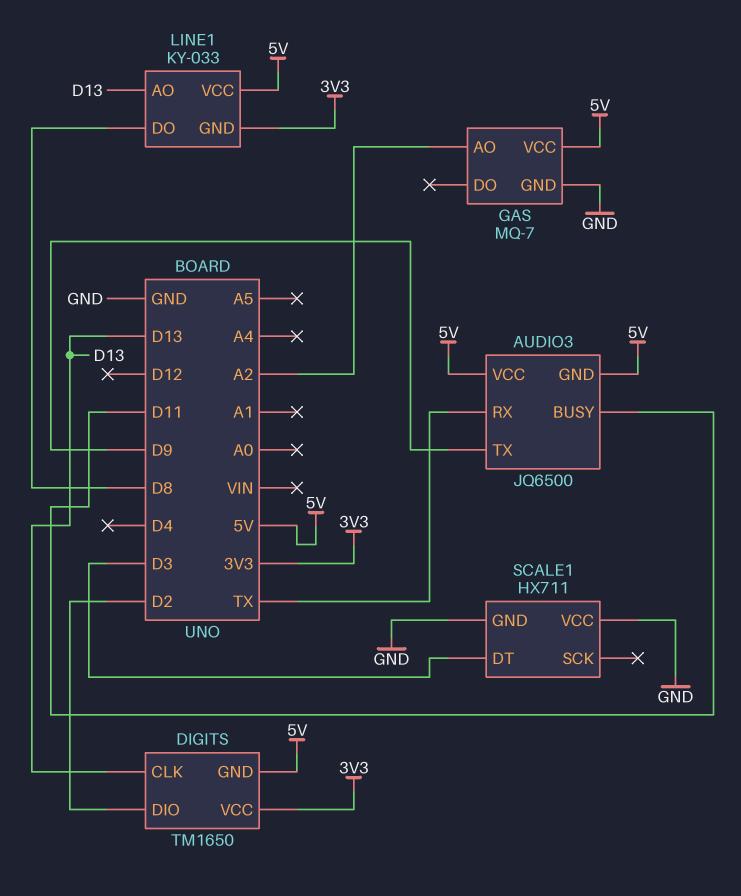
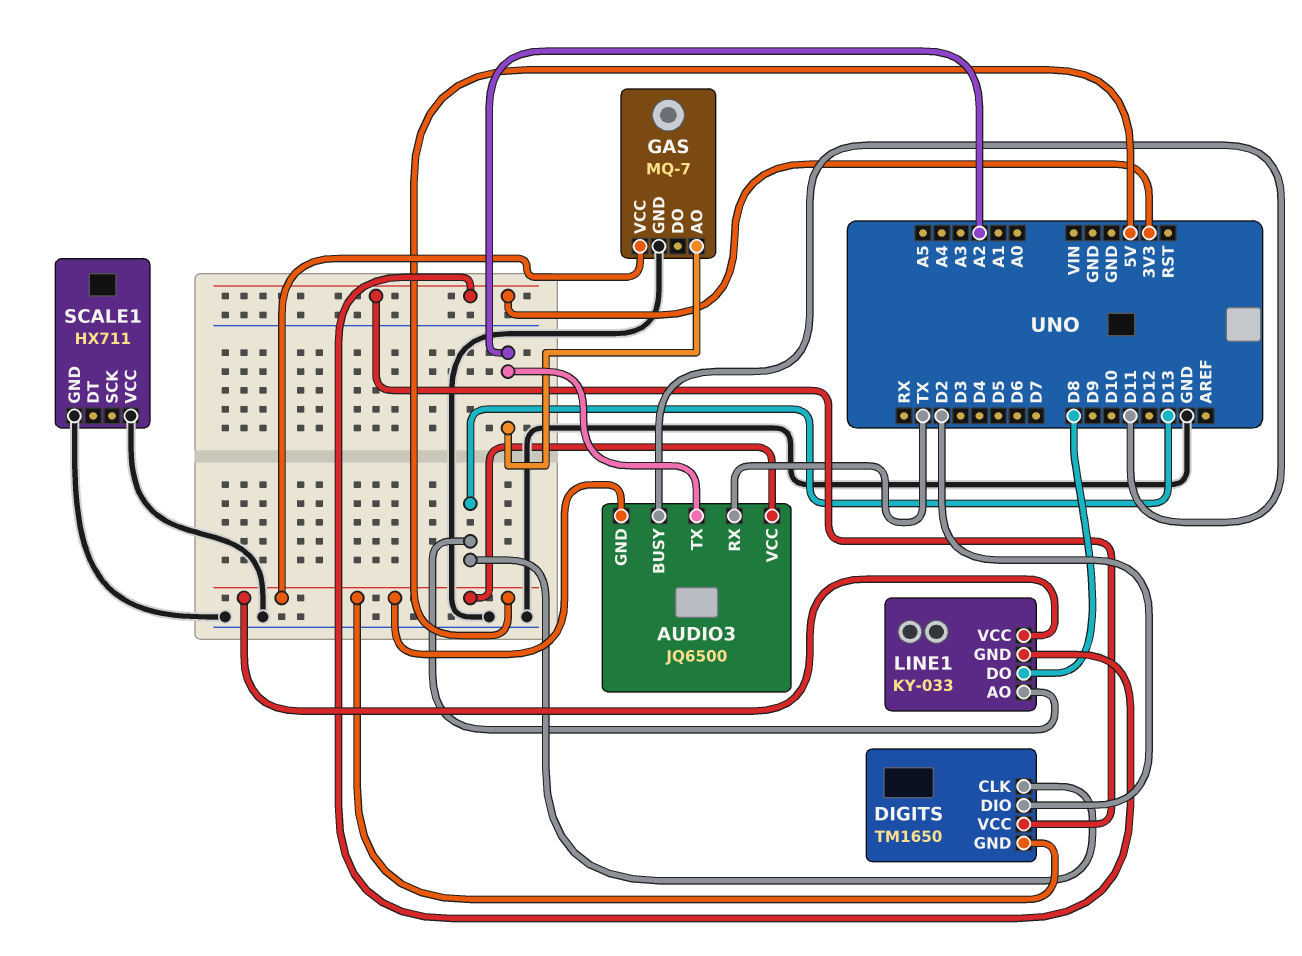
AUDIO3 pin TX: D9 -> A2
SCALE1 pin DT: D3 -> none

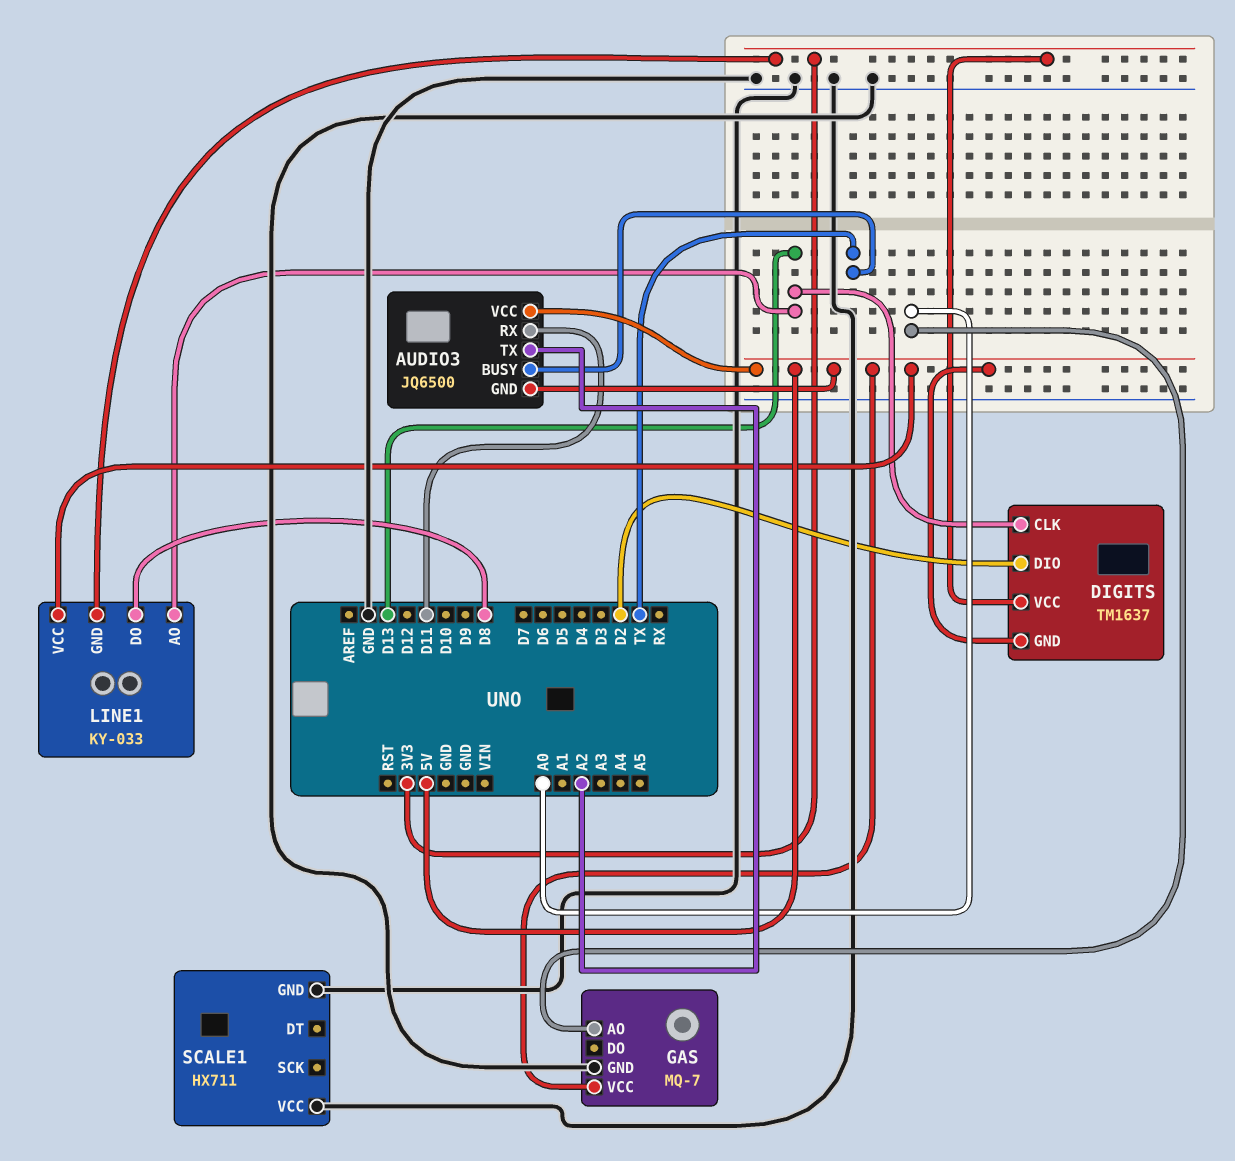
AUDIO3 pin BUSY: D11 -> TX
AUDIO3 pin RX: TX -> D11
DIGITS: TM1650 -> TM1637
GAS pin AO: A2 -> A0

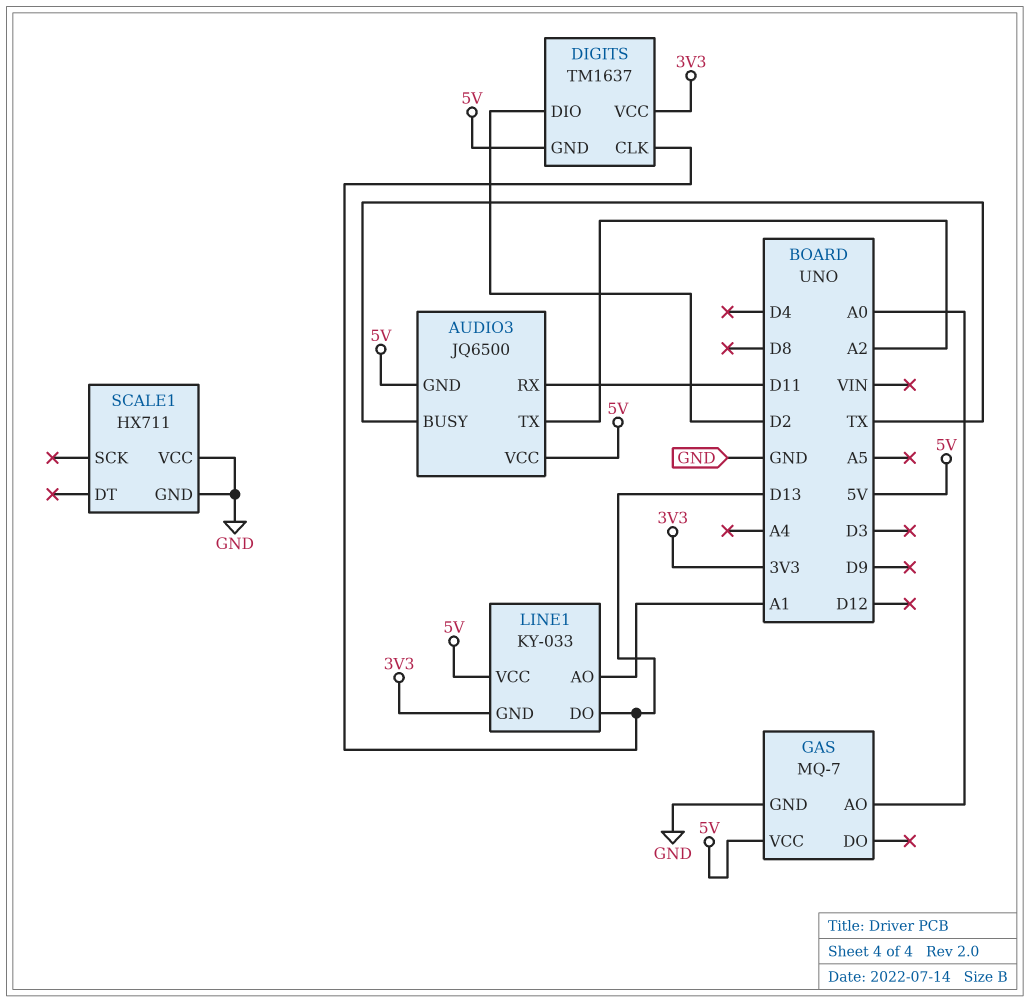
LINE1 pin AO: D13 -> A1
LINE1 pin DO: D8 -> D13

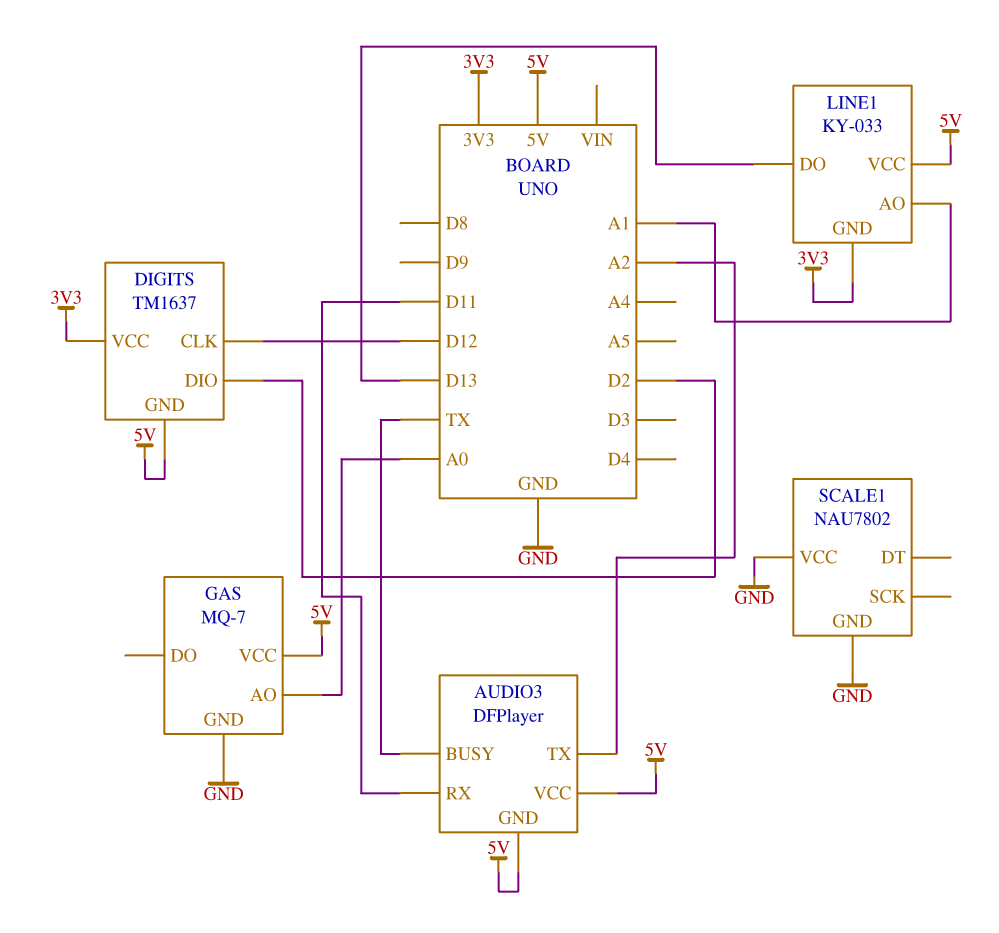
AUDIO3: JQ6500 -> DFPlayer
DIGITS pin CLK: D13 -> D12
SCALE1: HX711 -> NAU7802

